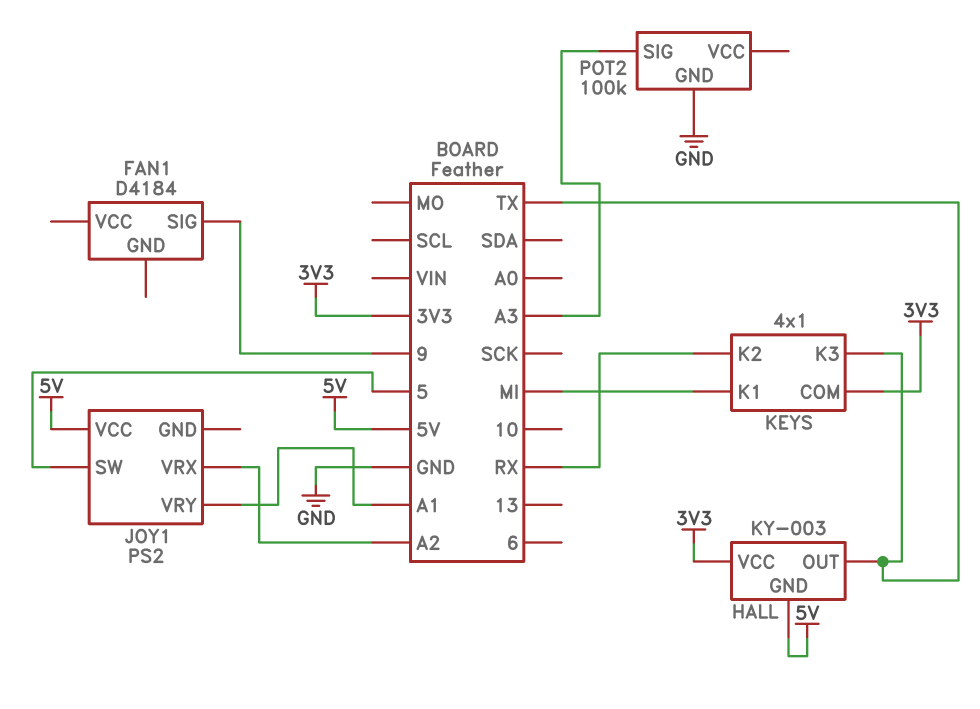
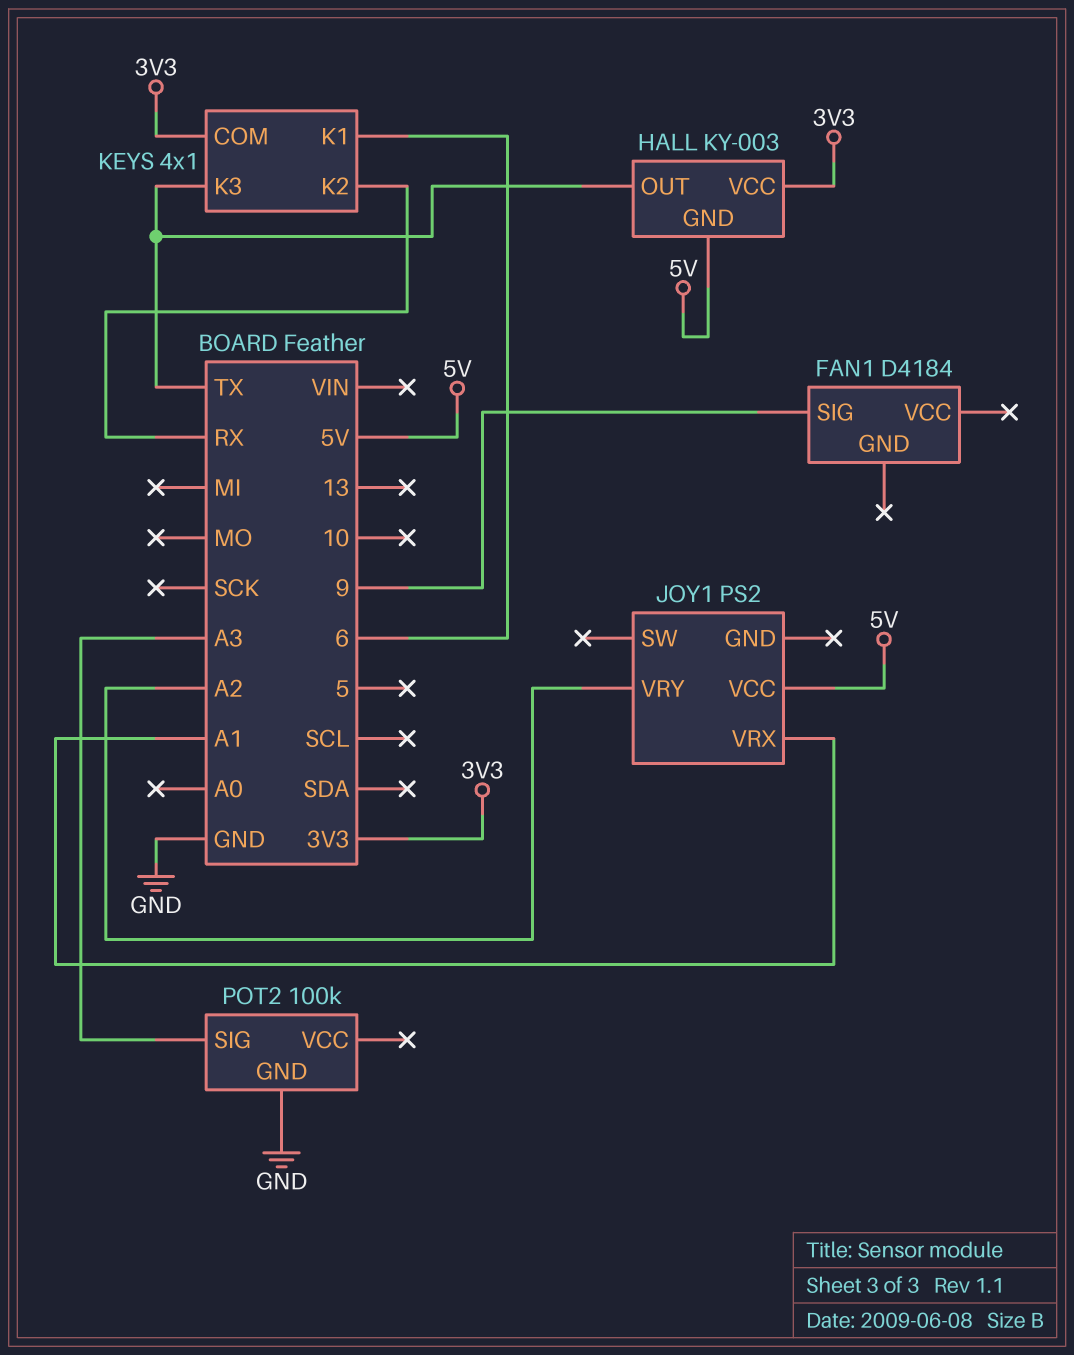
JOY1 pin SW: 5 -> none
JOY1 pin VRX: A2 -> A1
JOY1 pin VRY: A1 -> A2
KEYS pin K1: MI -> 6

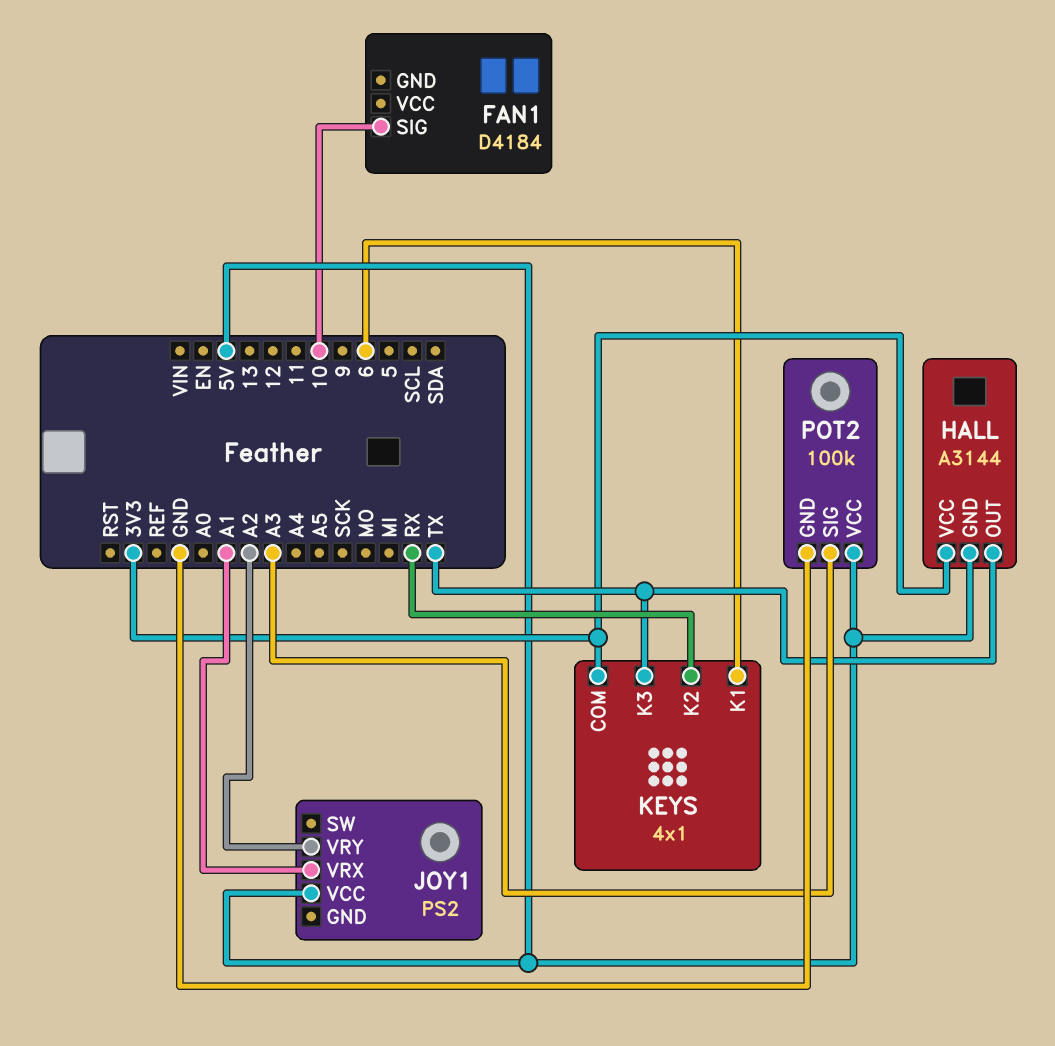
FAN1 pin SIG: 9 -> 10
HALL: KY-003 -> A3144
POT2 pin VCC: none -> 5V

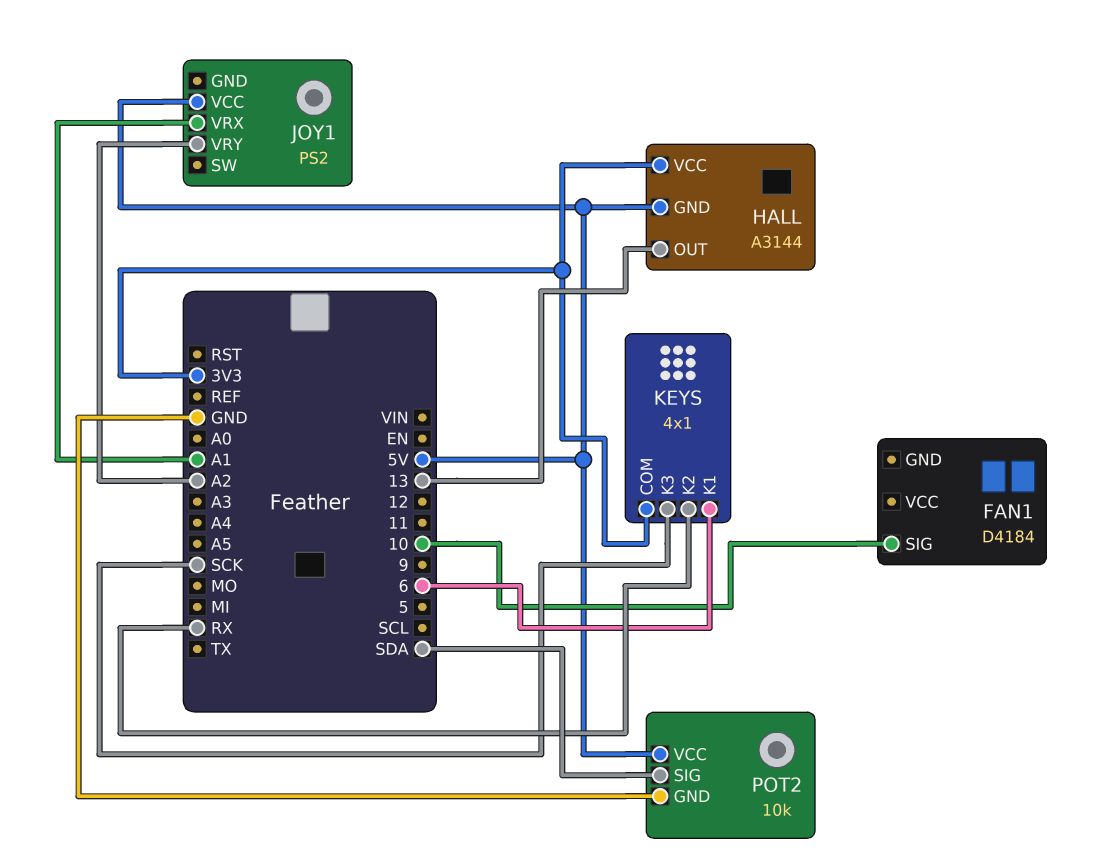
HALL pin OUT: TX -> 13
KEYS pin K3: TX -> SCK
POT2: 100k -> 10k
POT2 pin SIG: A3 -> SDA

